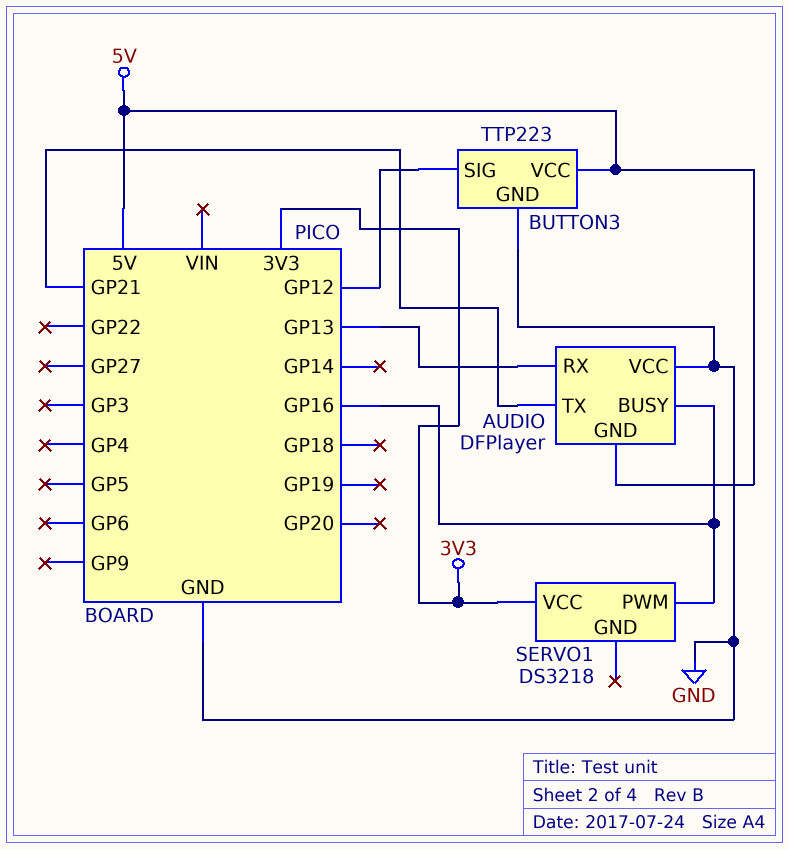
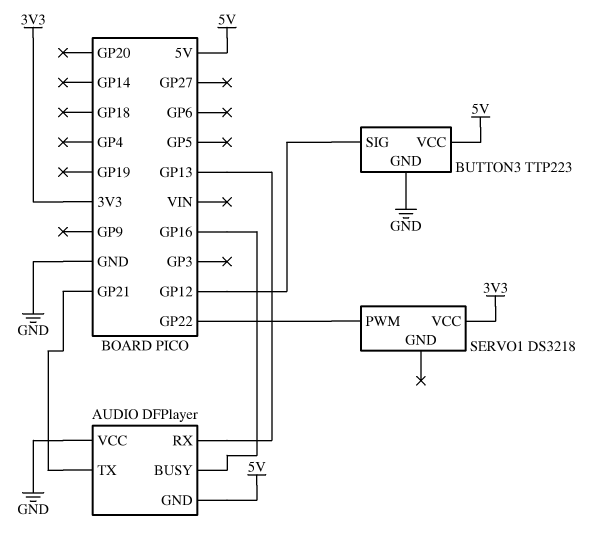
SERVO1 pin PWM: GP16 -> GP22

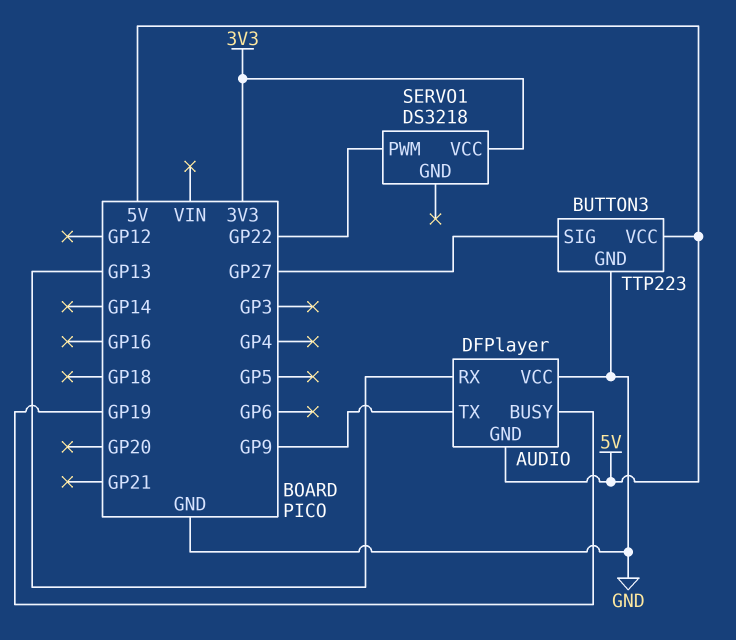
AUDIO pin BUSY: GP16 -> GP19
AUDIO pin TX: GP21 -> GP9
BUTTON3 pin SIG: GP12 -> GP27

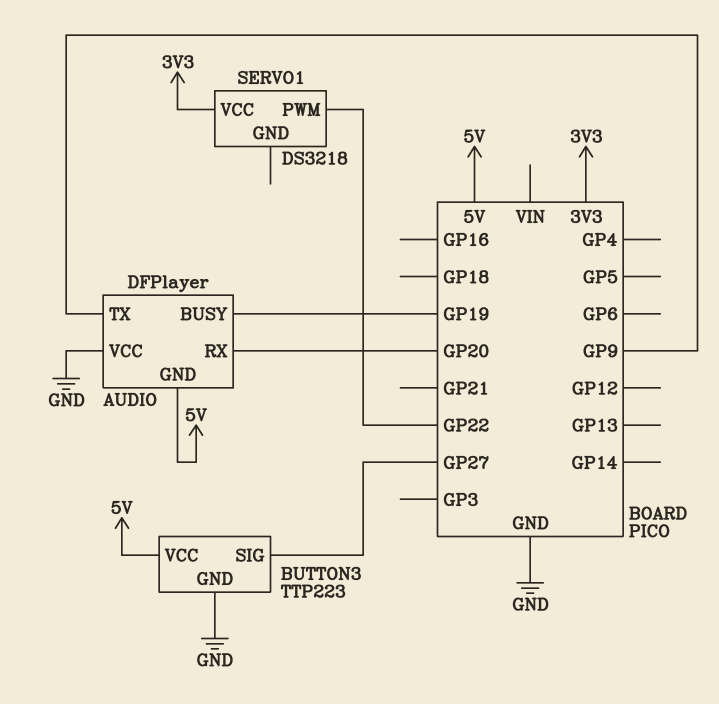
AUDIO pin RX: GP13 -> GP20

